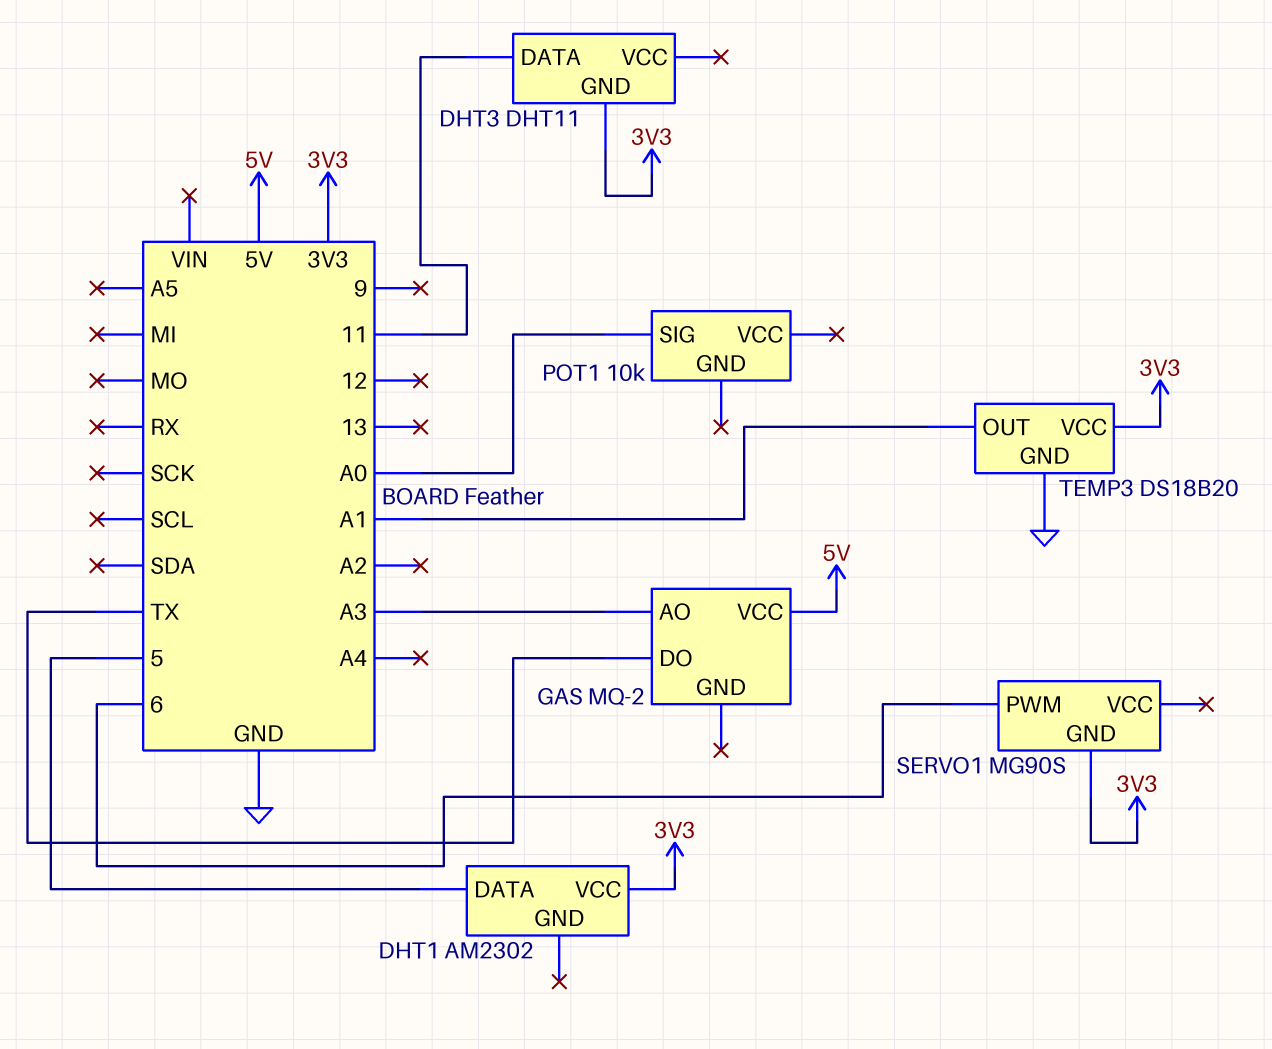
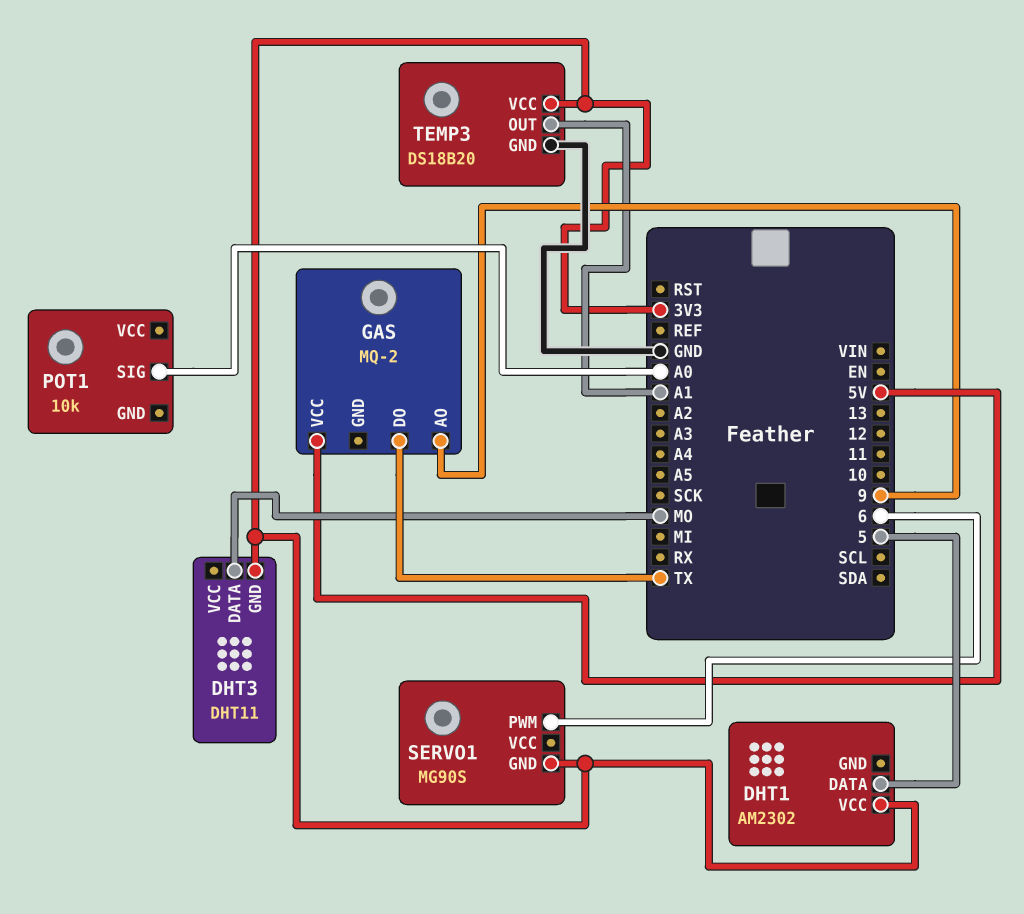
DHT3 pin DATA: 11 -> MO
GAS pin AO: A3 -> 9

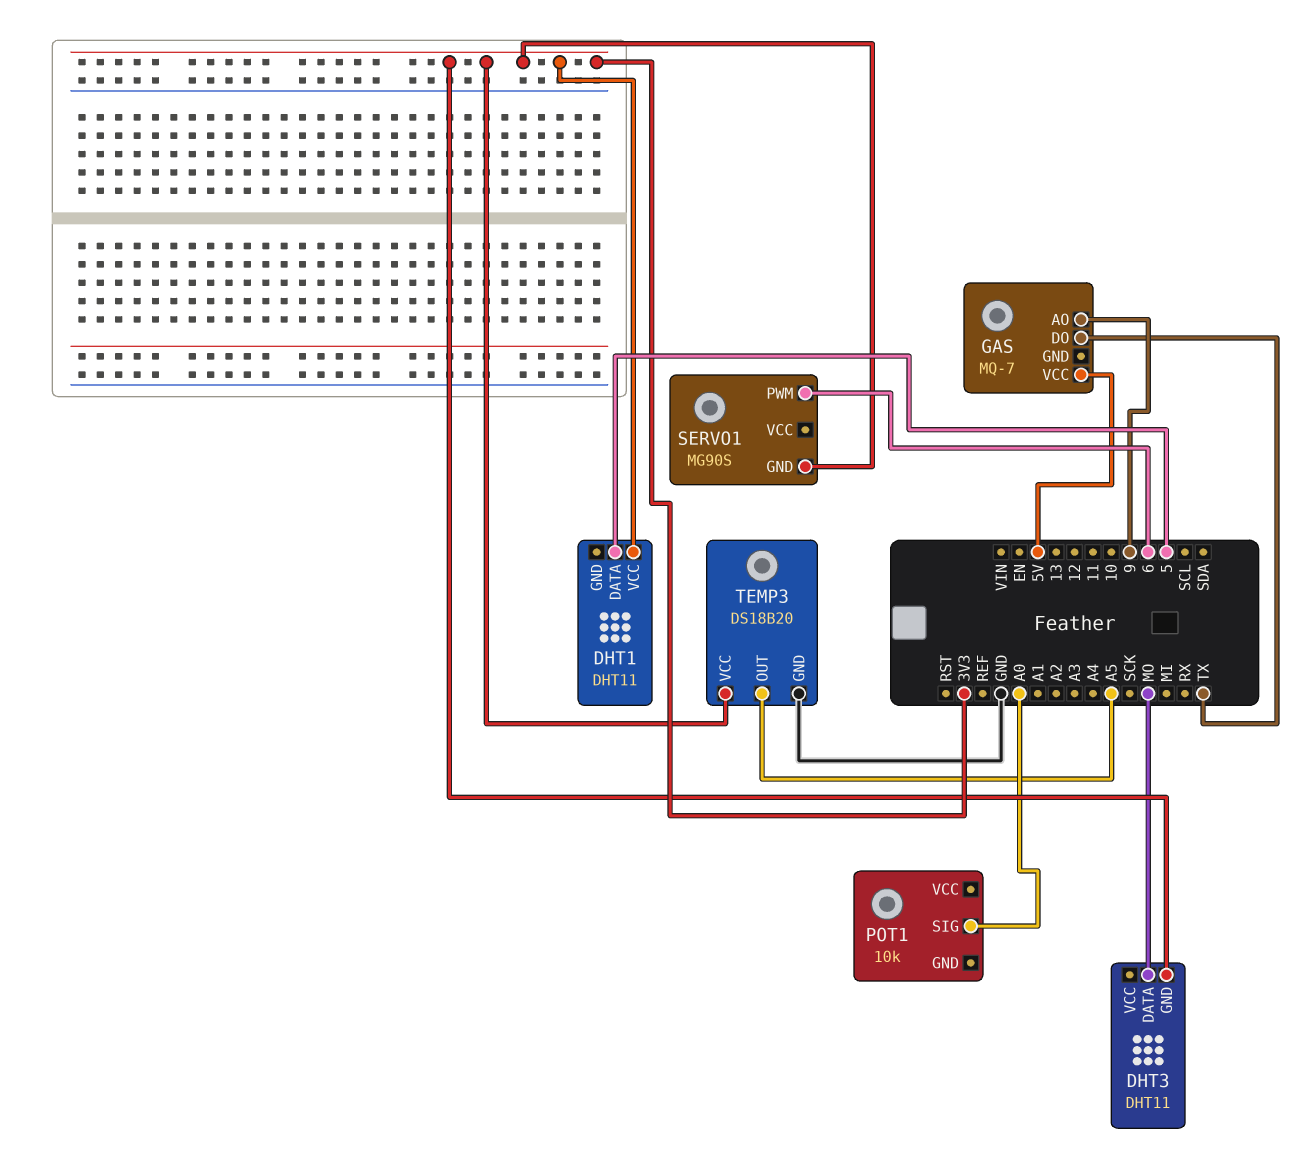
DHT1: AM2302 -> DHT11
GAS: MQ-2 -> MQ-7
TEMP3 pin OUT: A1 -> A5

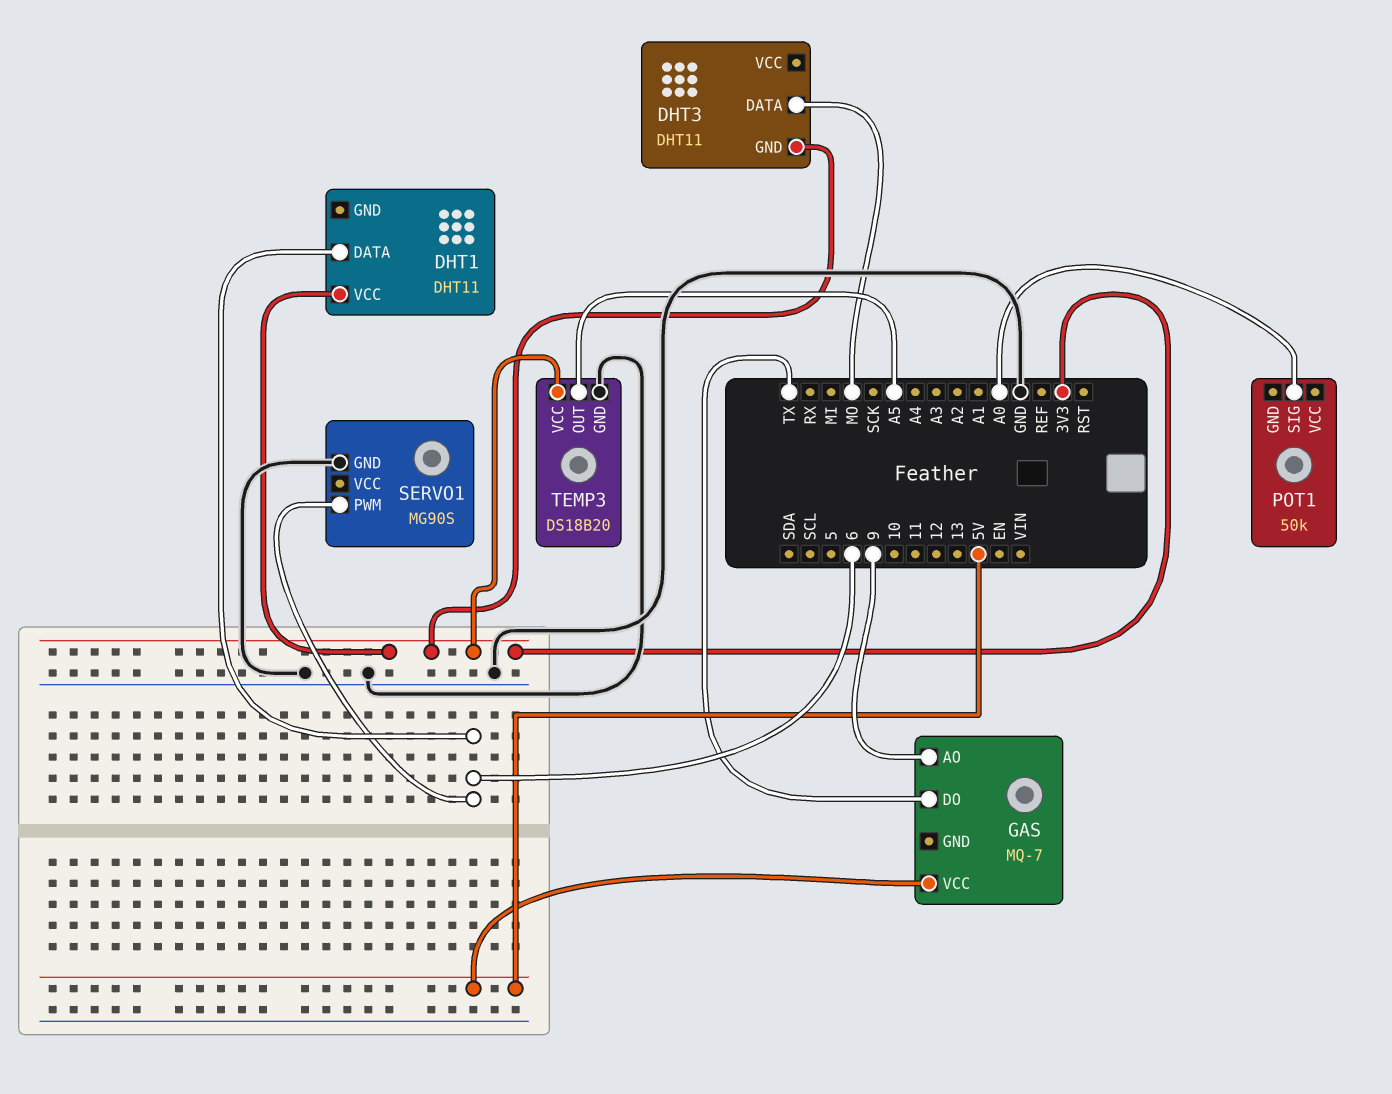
DHT1 pin DATA: 5 -> 6
POT1: 10k -> 50k
SERVO1 pin GND: 3V3 -> GND

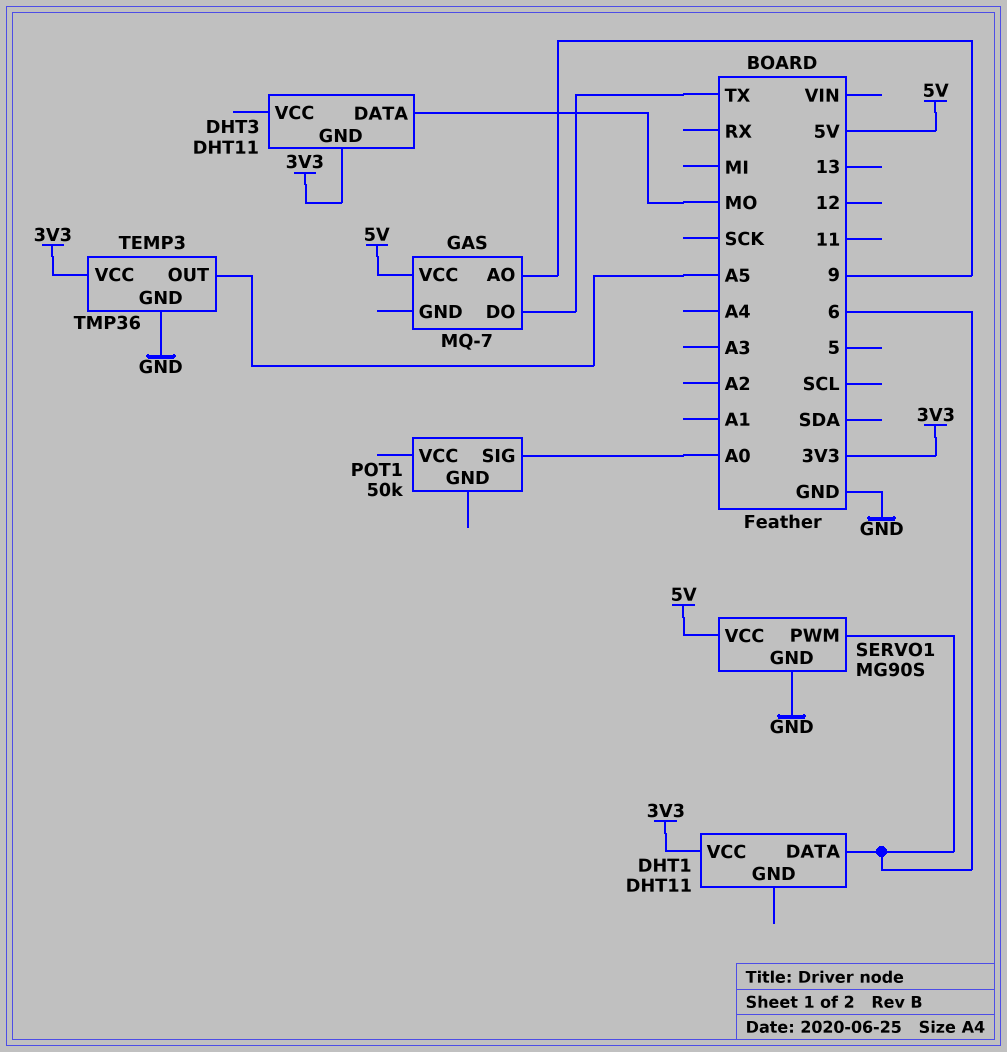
SERVO1 pin VCC: none -> 5V
TEMP3: DS18B20 -> TMP36

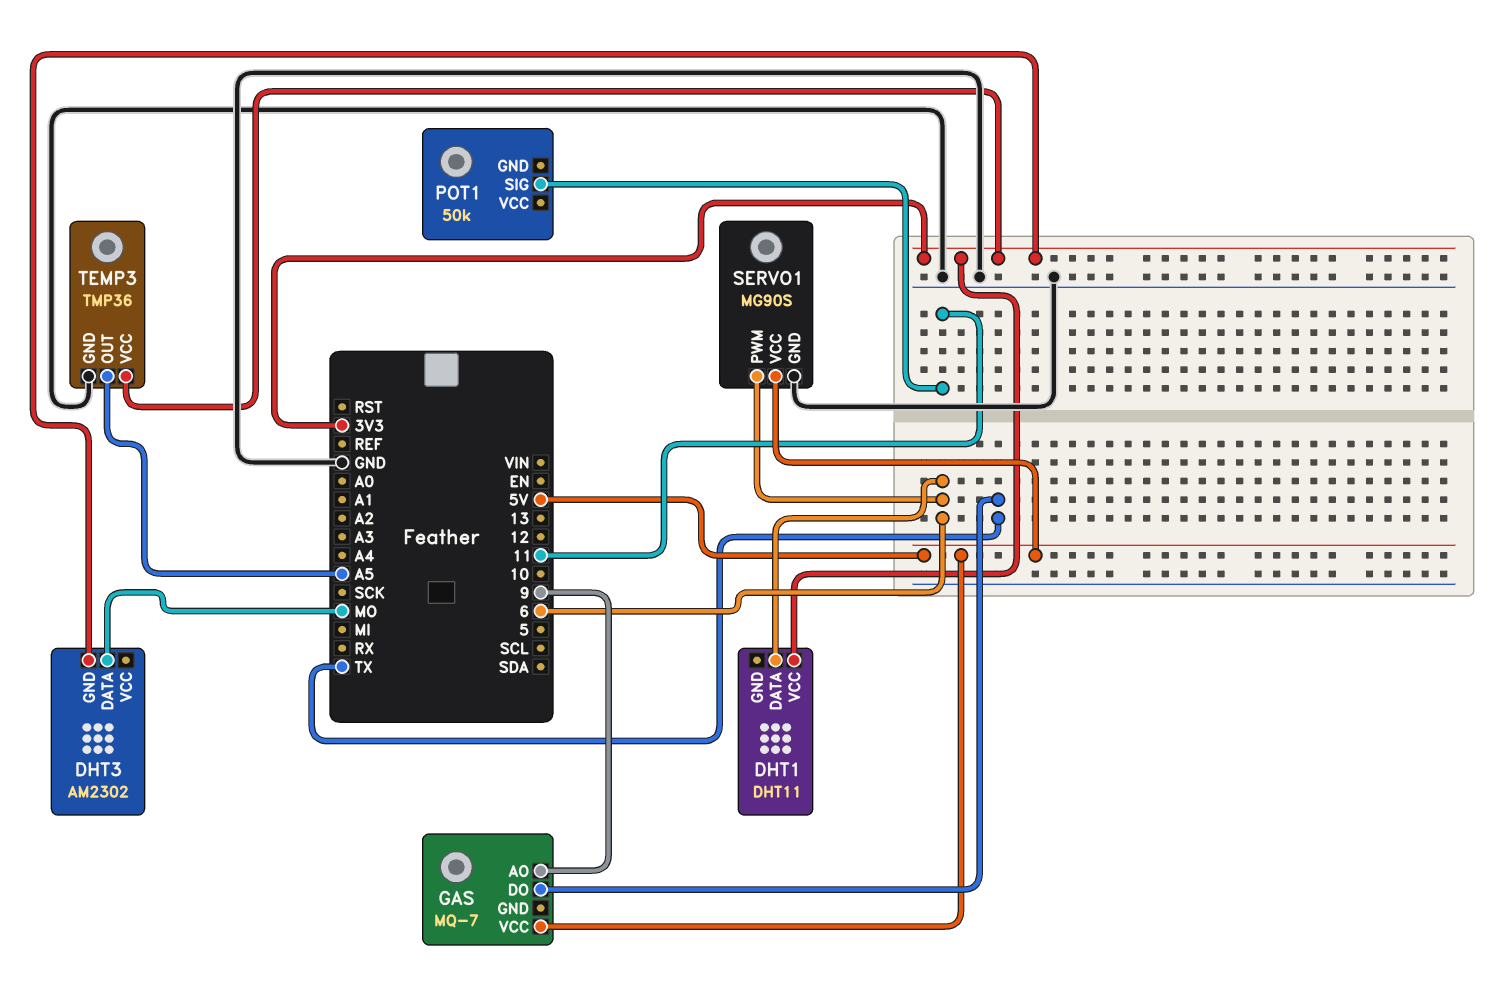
DHT3: DHT11 -> AM2302
POT1 pin SIG: A0 -> 11

